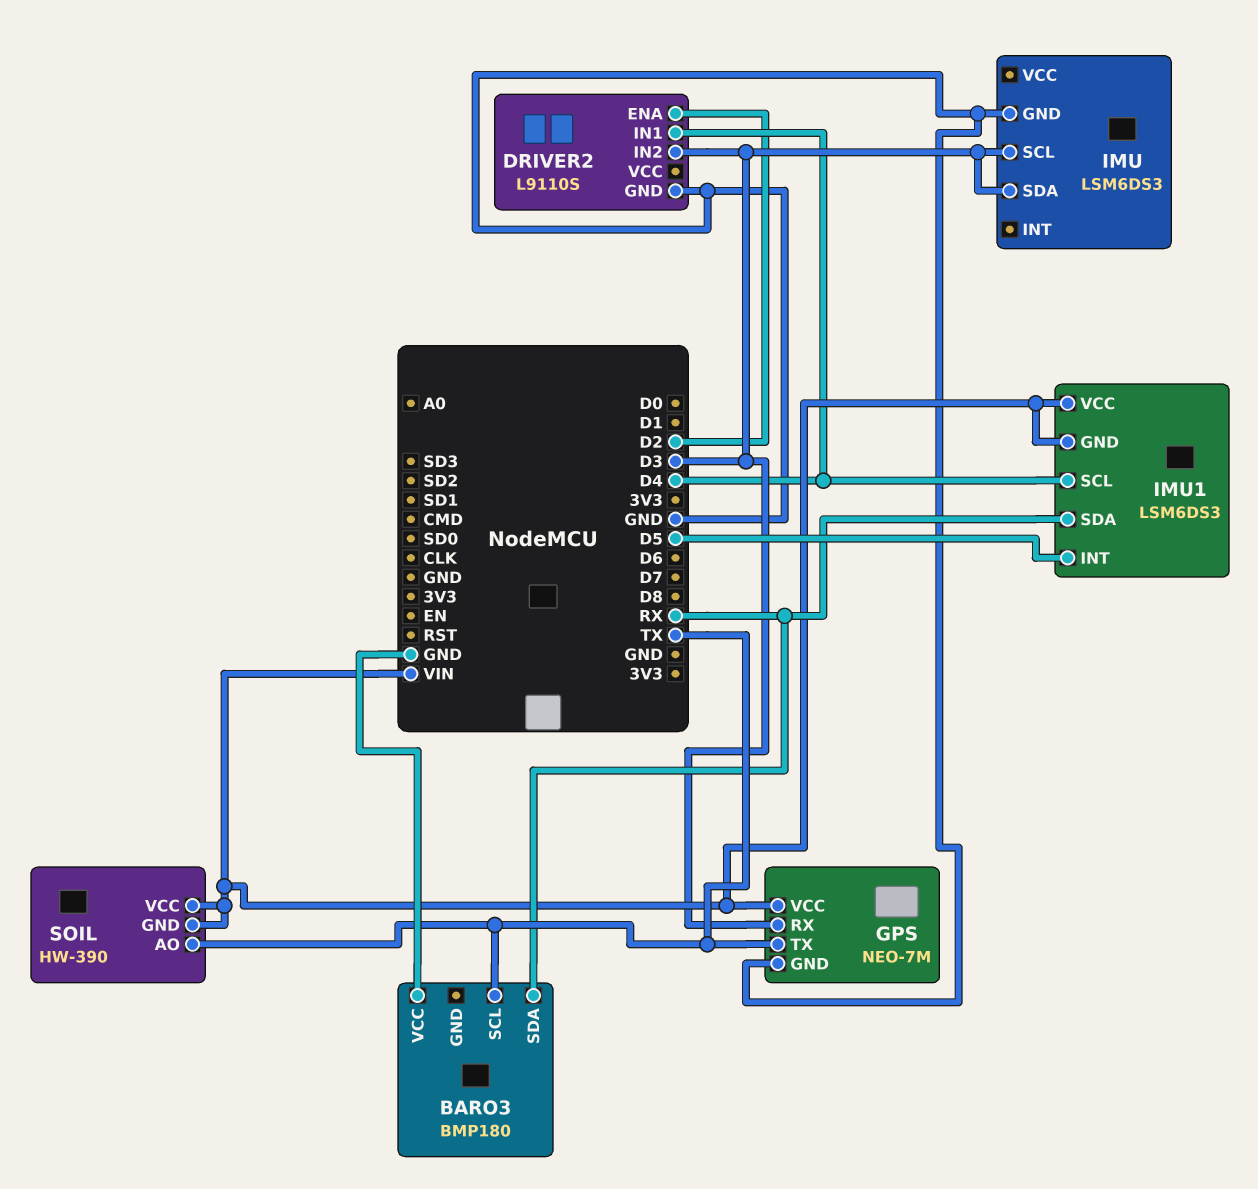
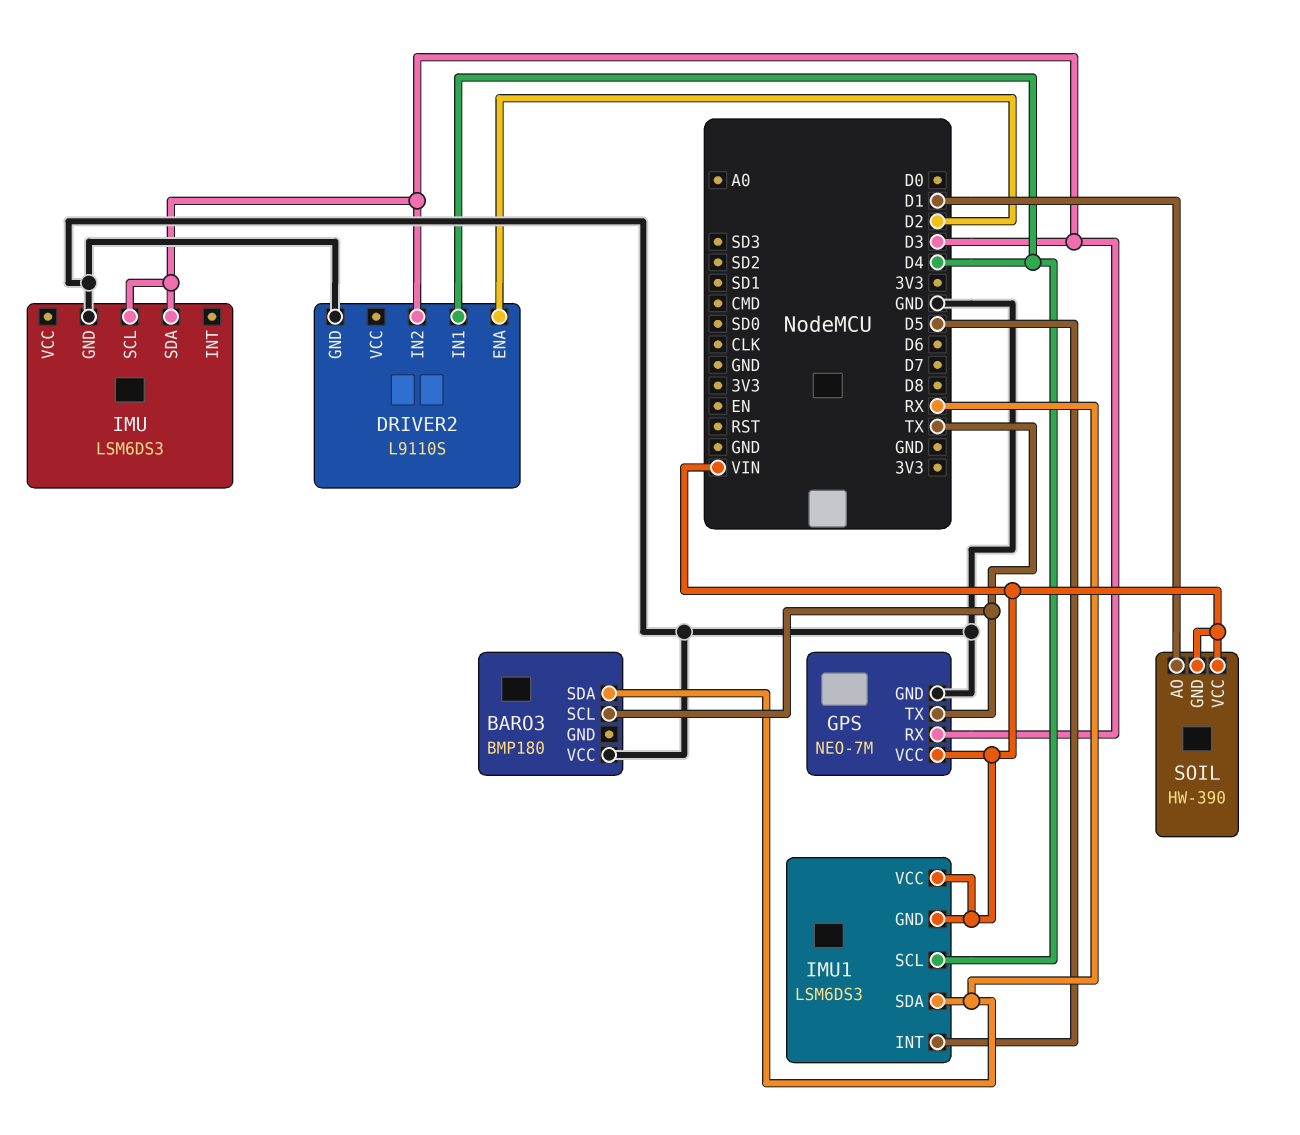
SOIL pin AO: TX -> D1

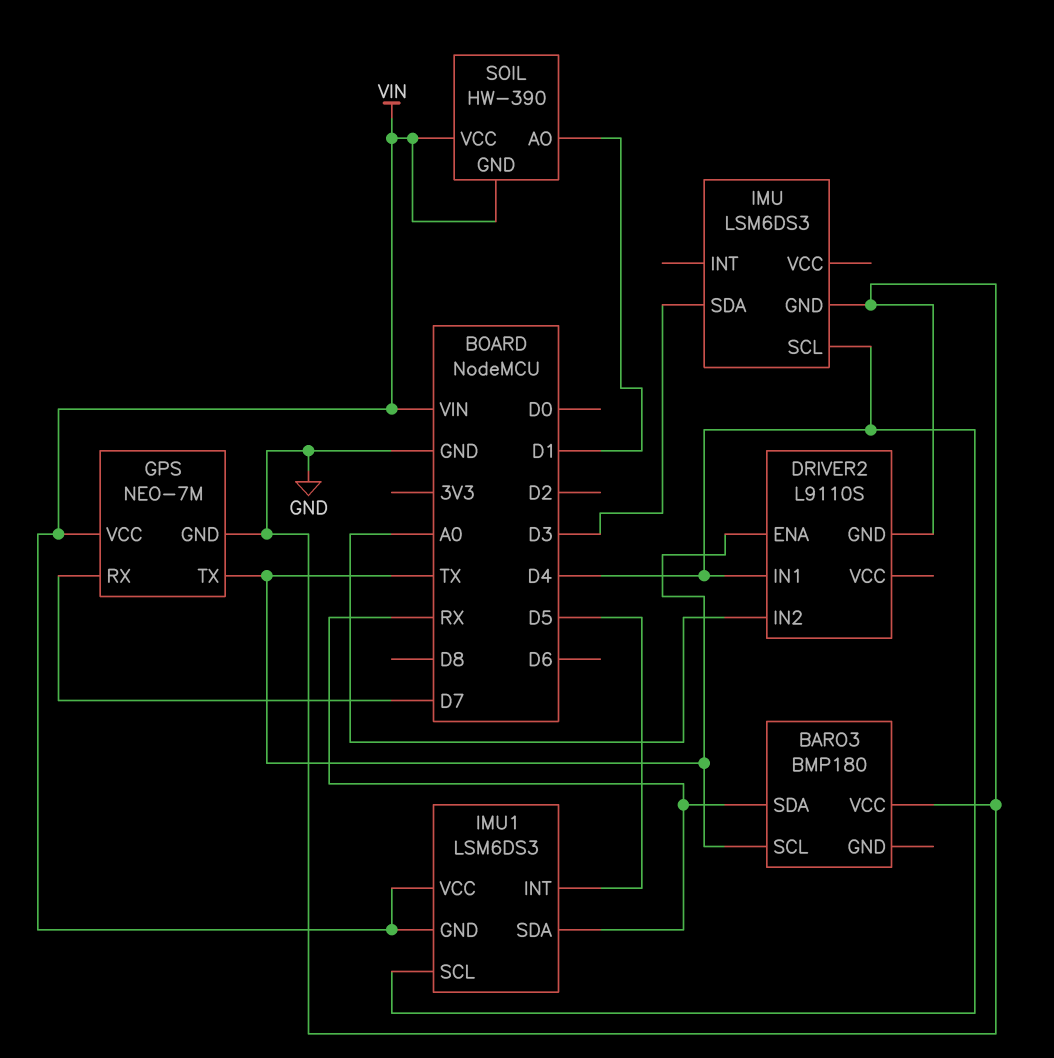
DRIVER2 pin ENA: D2 -> TX
DRIVER2 pin IN2: D3 -> A0
GPS pin RX: D3 -> D7
IMU pin SCL: D3 -> D4

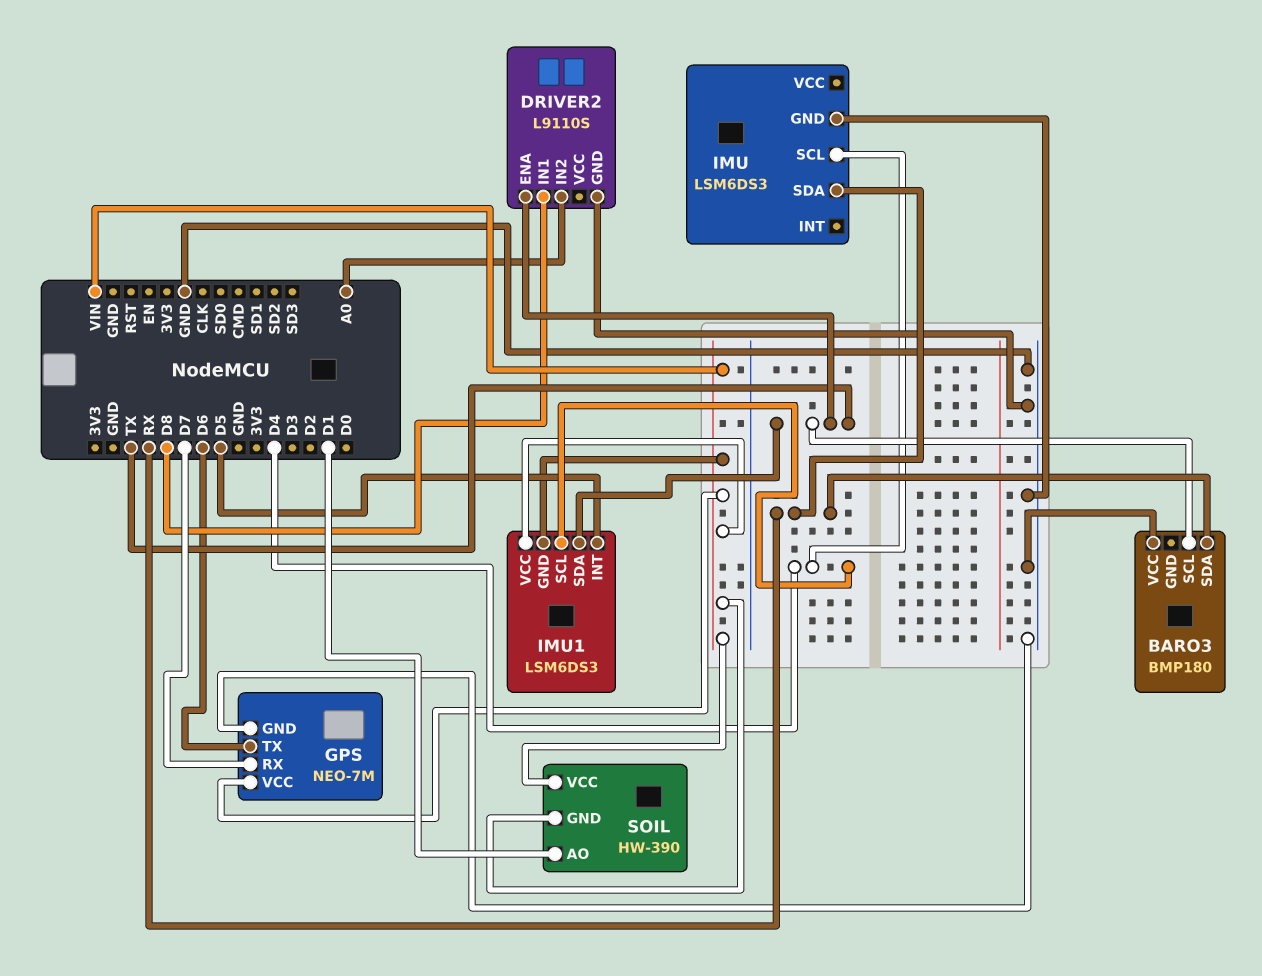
DRIVER2 pin IN1: D4 -> D8
GPS pin TX: TX -> D6
IMU pin SDA: D3 -> RX
IMU1 pin SDA: RX -> TX

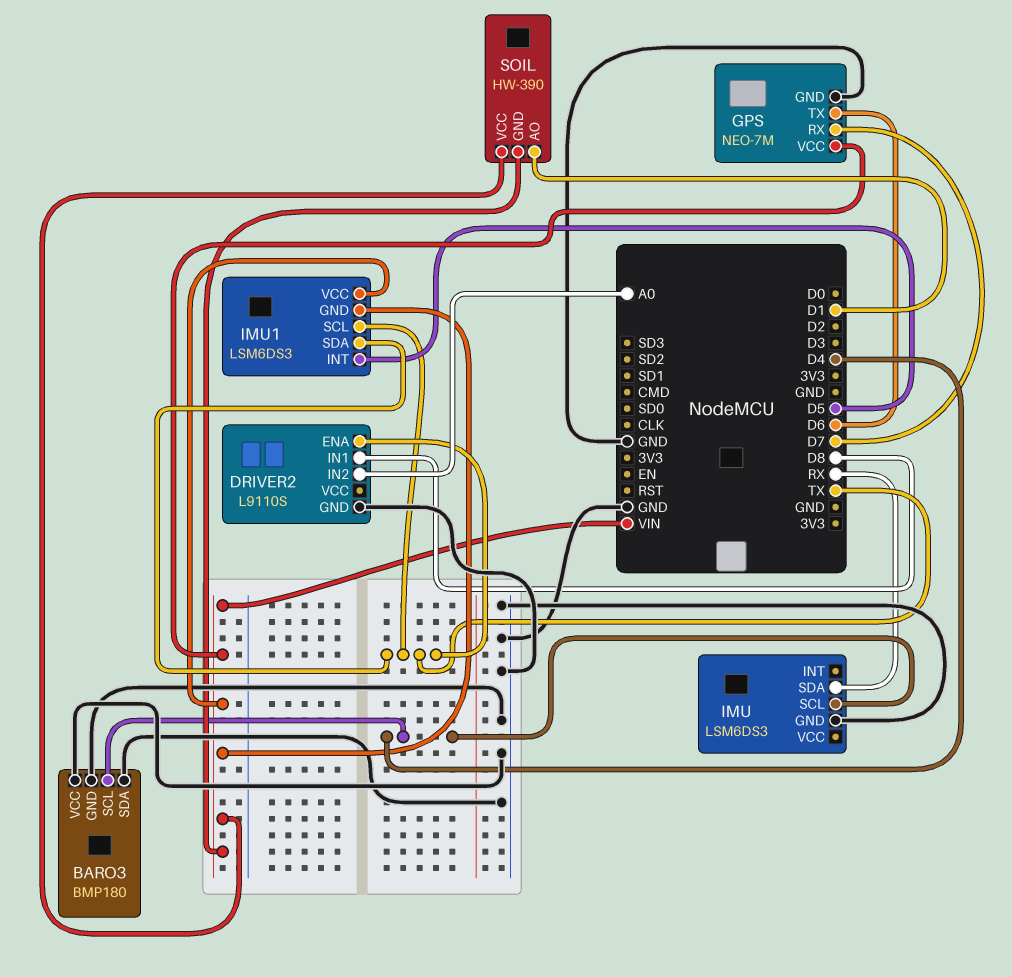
BARO3 pin GND: none -> GND
BARO3 pin SCL: TX -> D4
BARO3 pin SDA: RX -> GND
IMU1 pin SCL: D4 -> TX

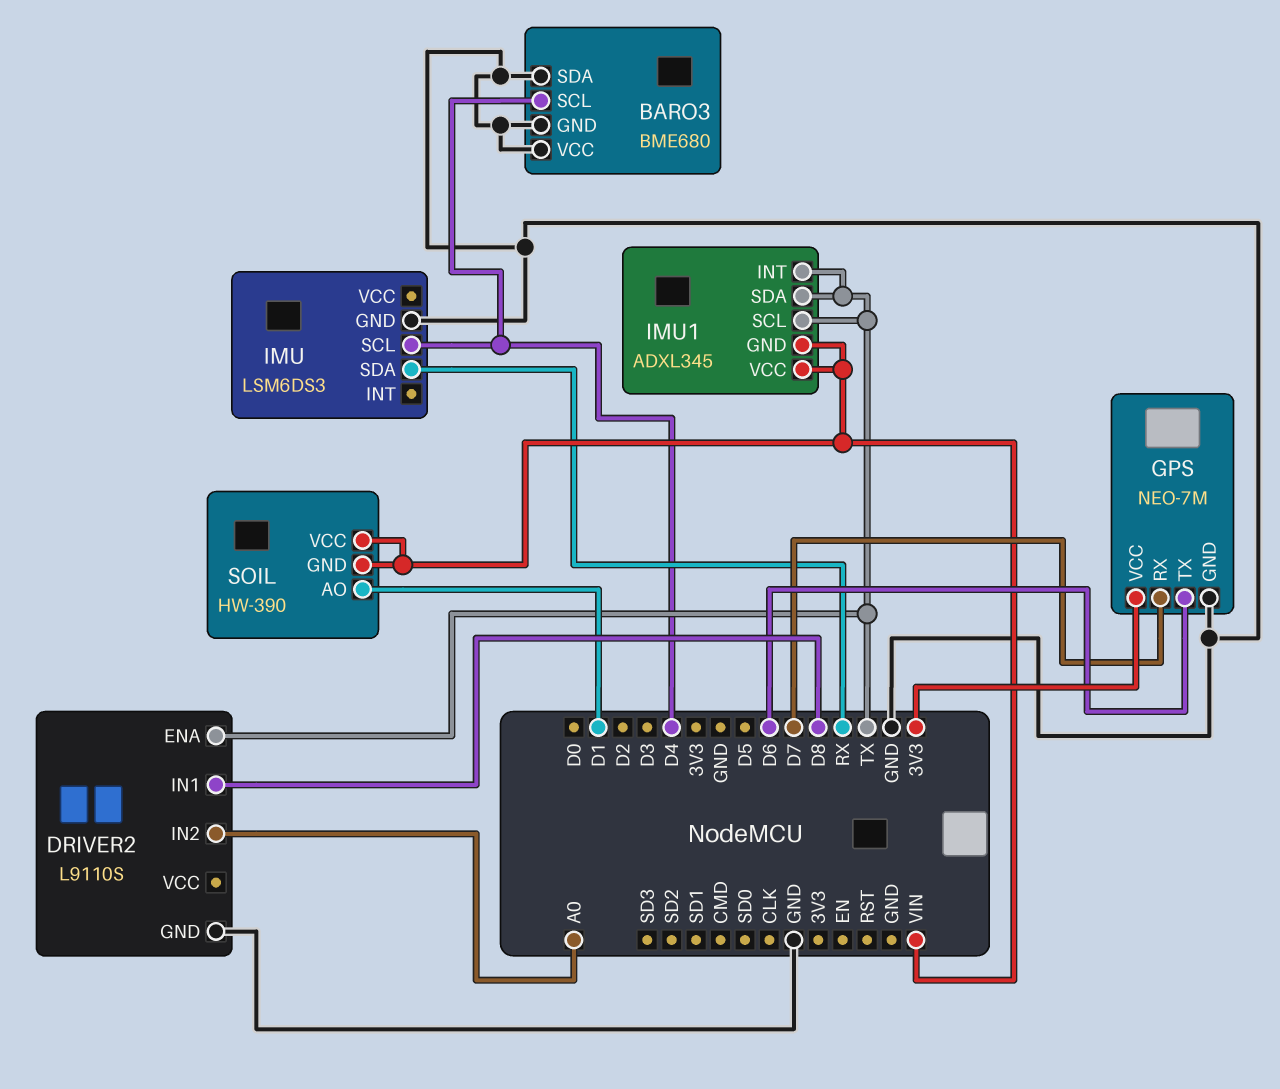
BARO3: BMP180 -> BME680
GPS pin VCC: VIN -> 3V3
IMU1: LSM6DS3 -> ADXL345
IMU1 pin INT: D5 -> TX

